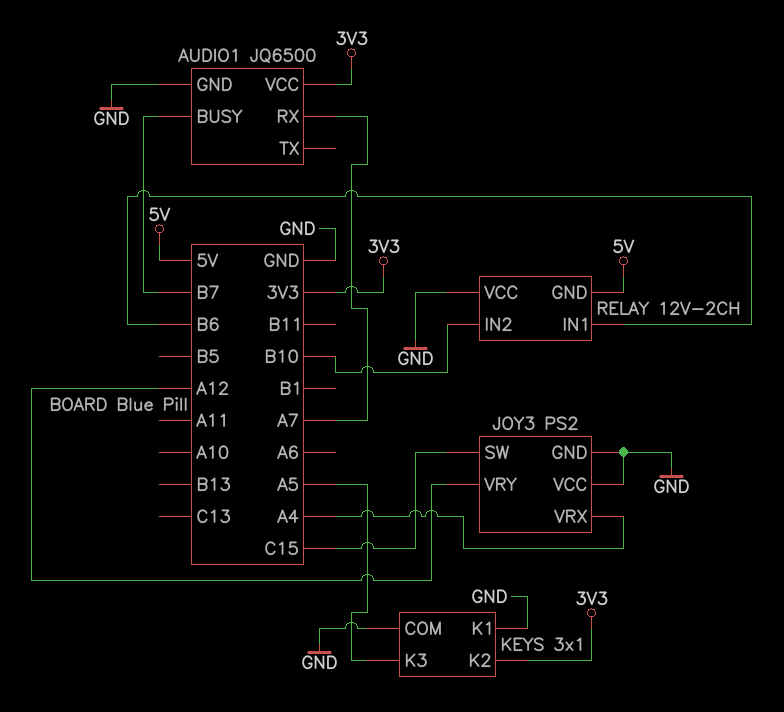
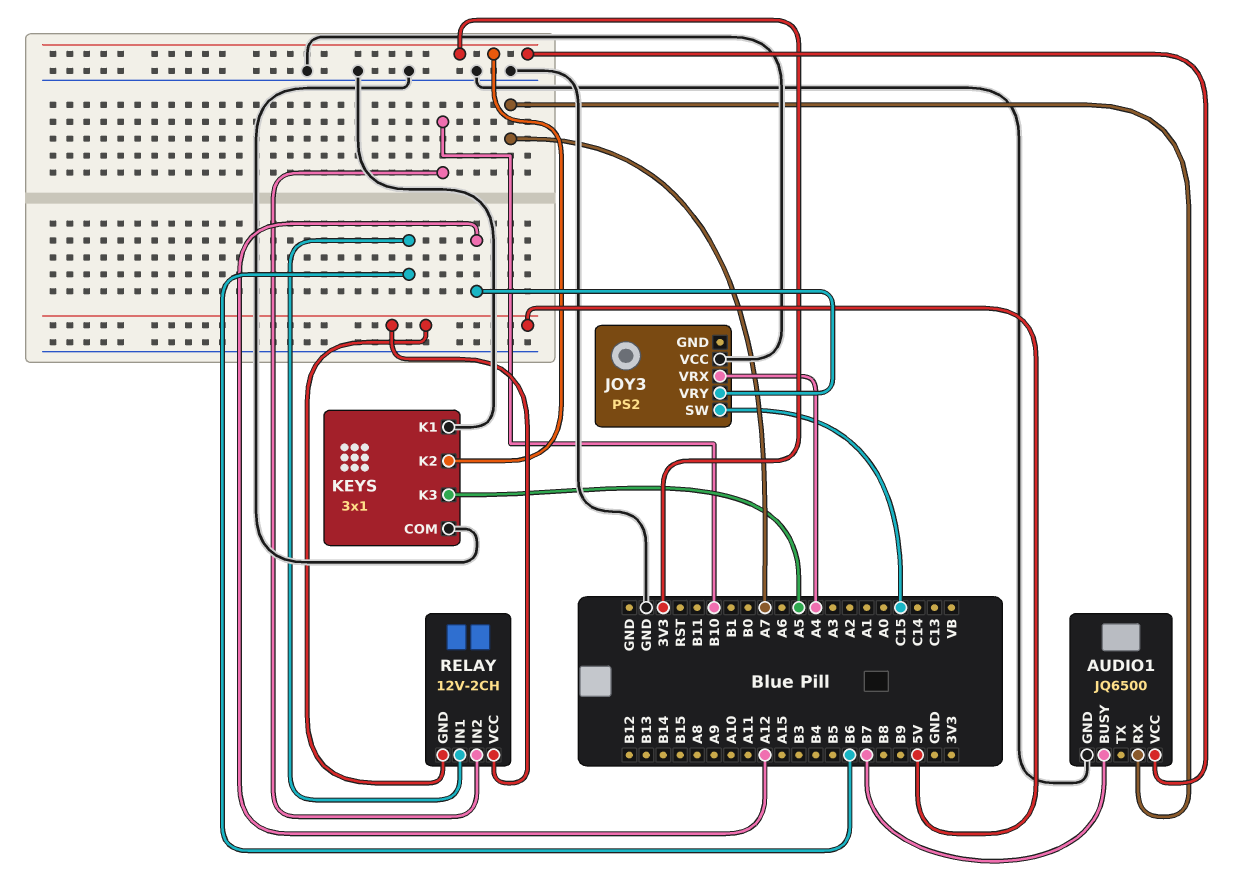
JOY3 pin GND: GND -> none
RELAY pin VCC: GND -> 5V

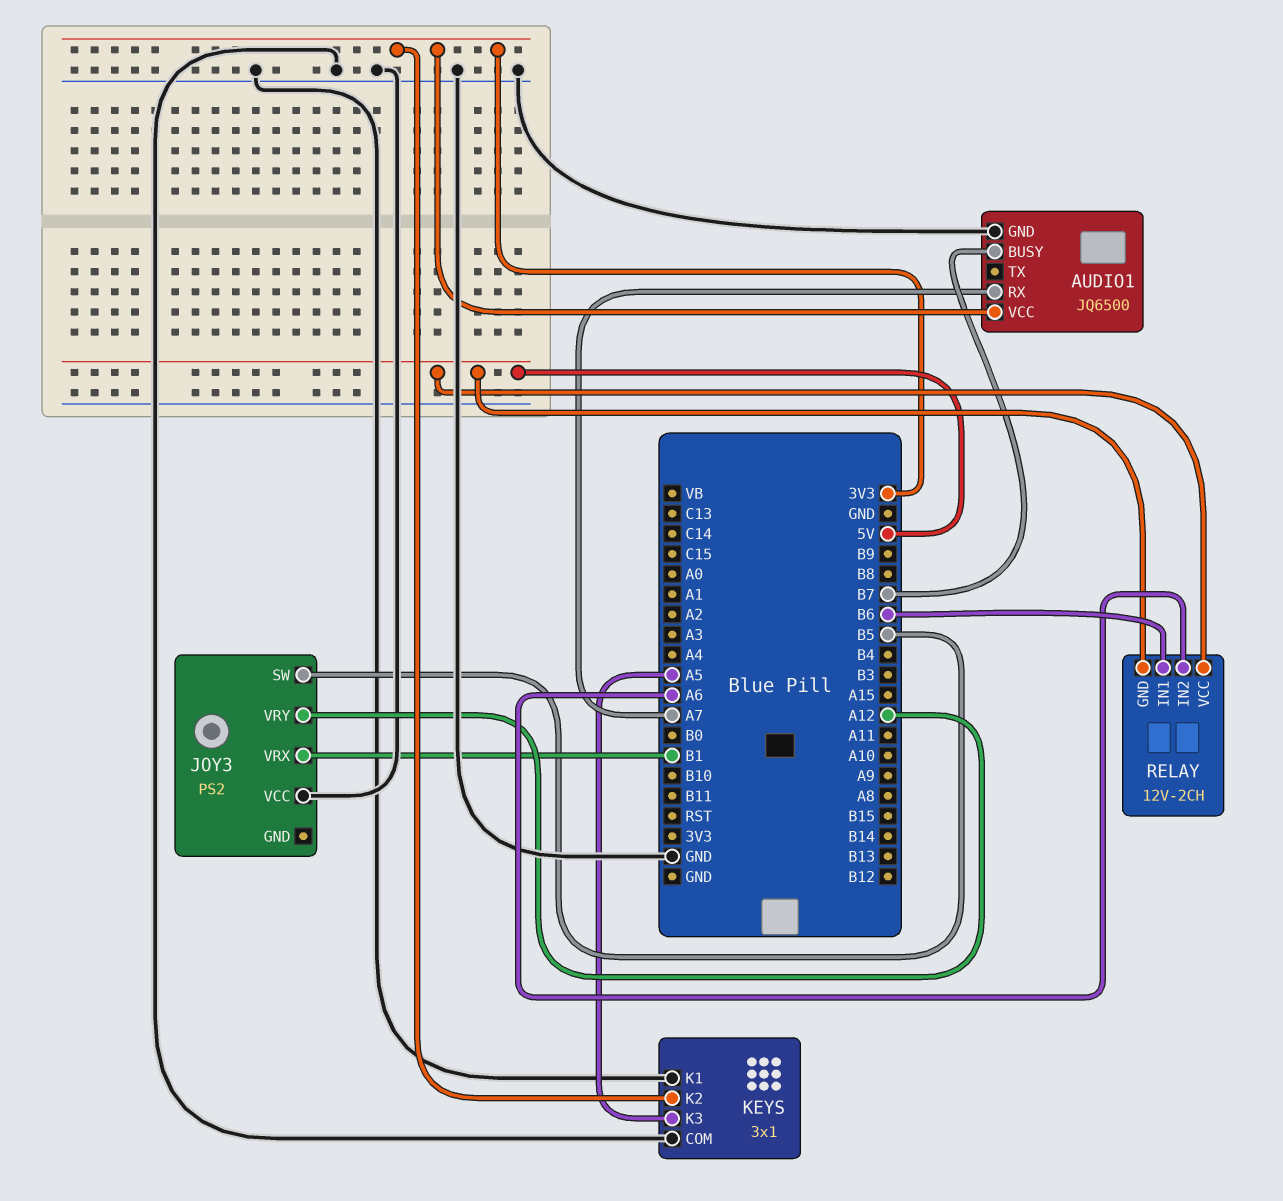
JOY3 pin SW: C15 -> B5
JOY3 pin VRX: A4 -> B1
RELAY pin IN2: B10 -> A6

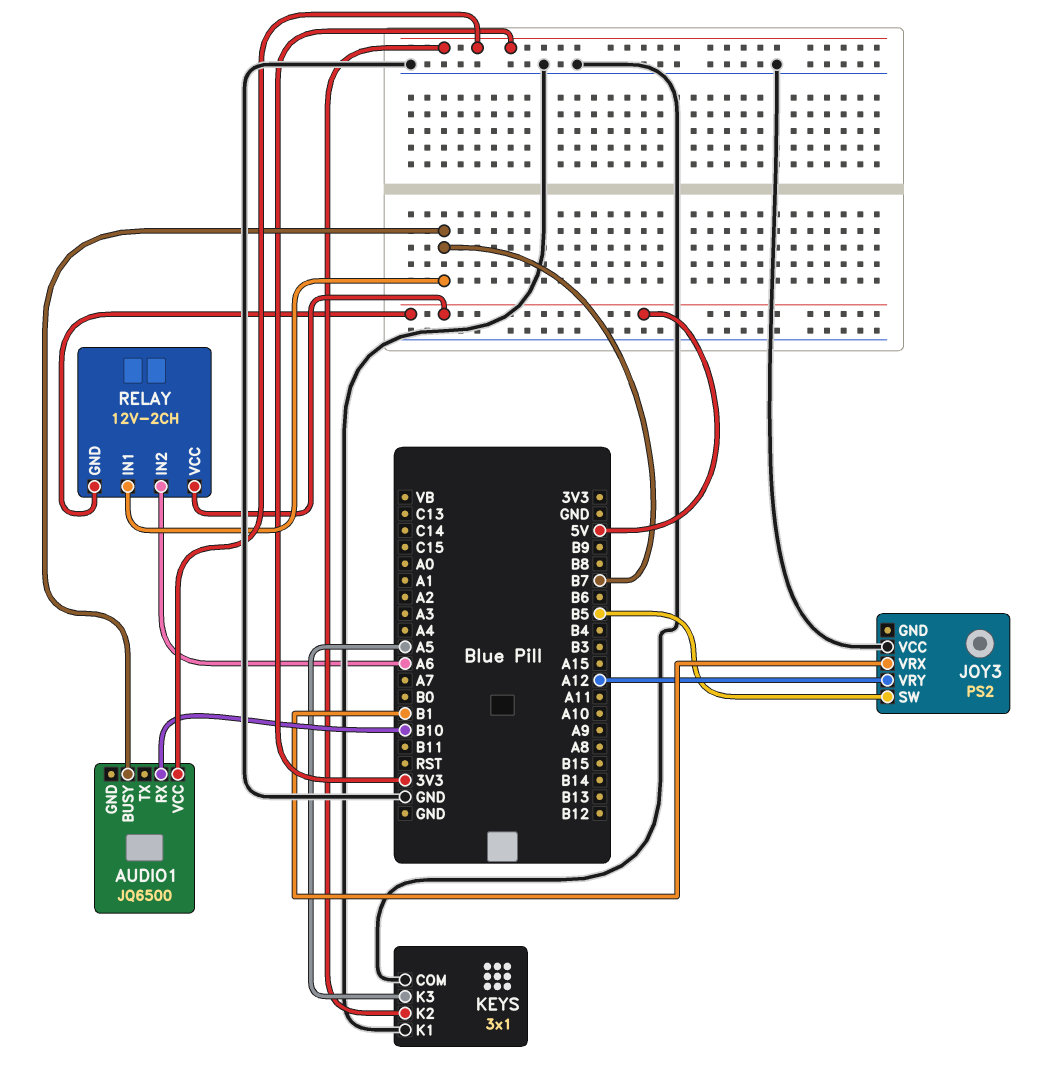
AUDIO1 pin GND: GND -> none
AUDIO1 pin RX: A7 -> B10
RELAY pin IN1: B6 -> B7

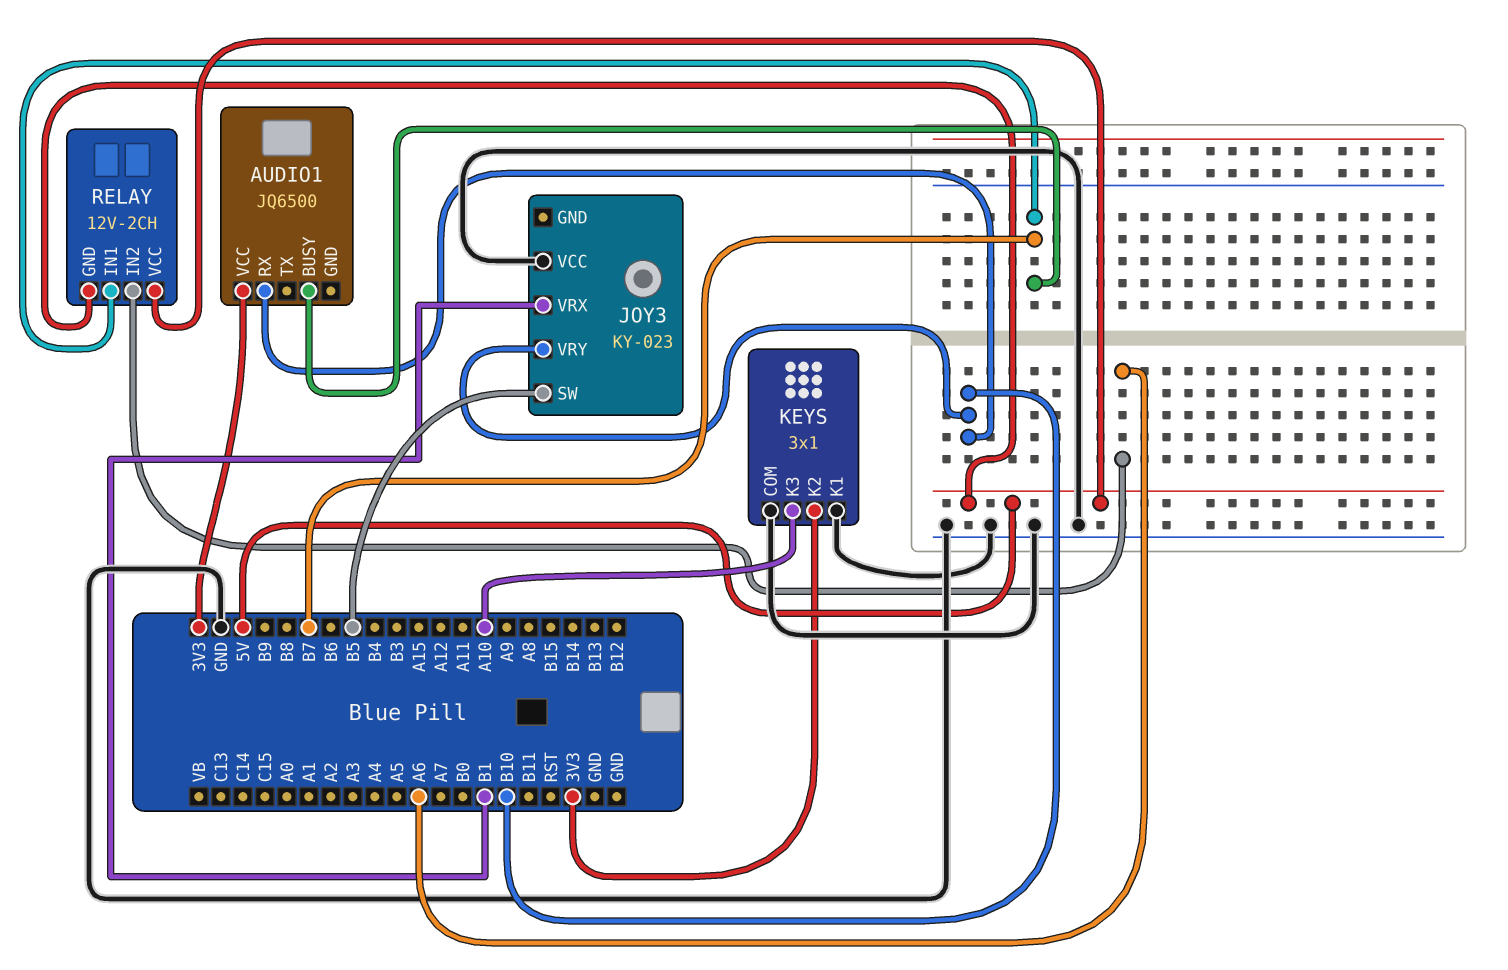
JOY3: PS2 -> KY-023
JOY3 pin VRY: A12 -> B10
KEYS pin K3: A5 -> A10

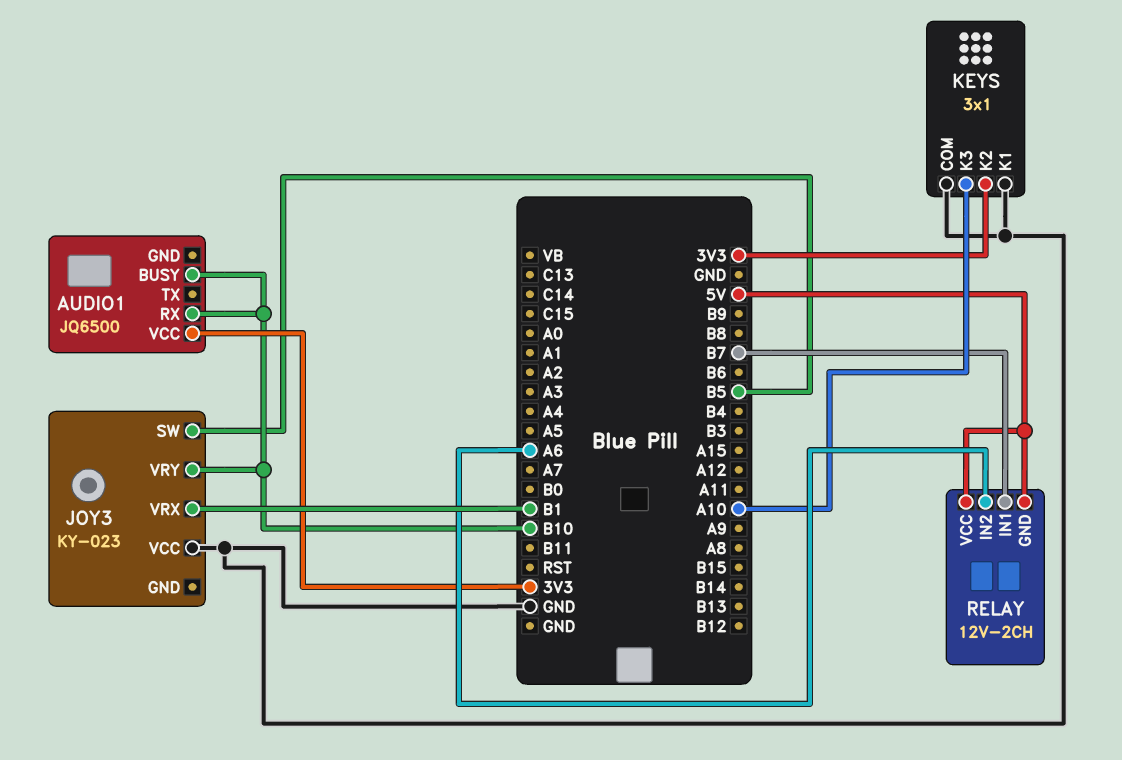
AUDIO1 pin BUSY: B7 -> B10

